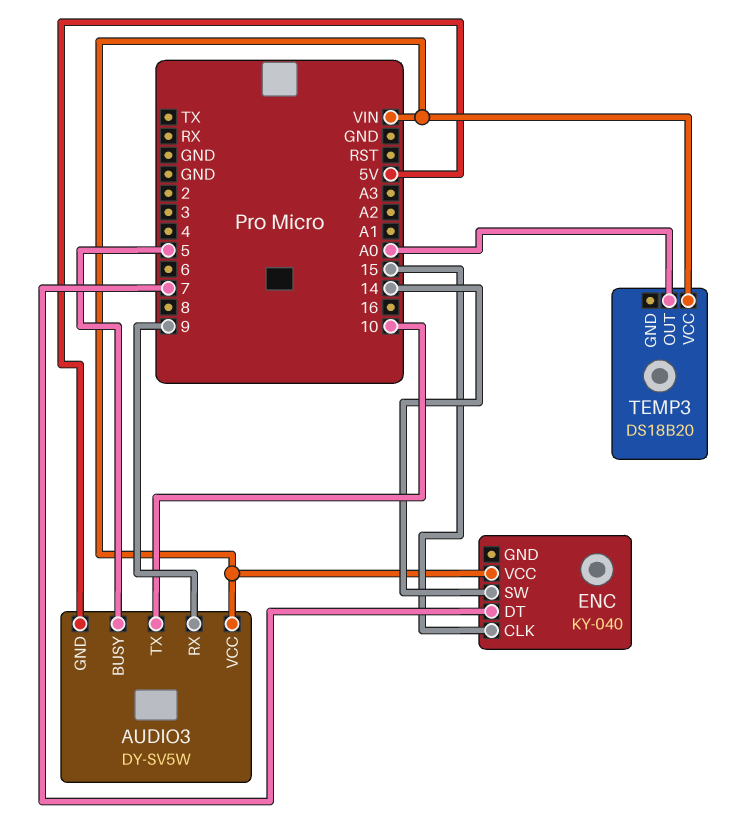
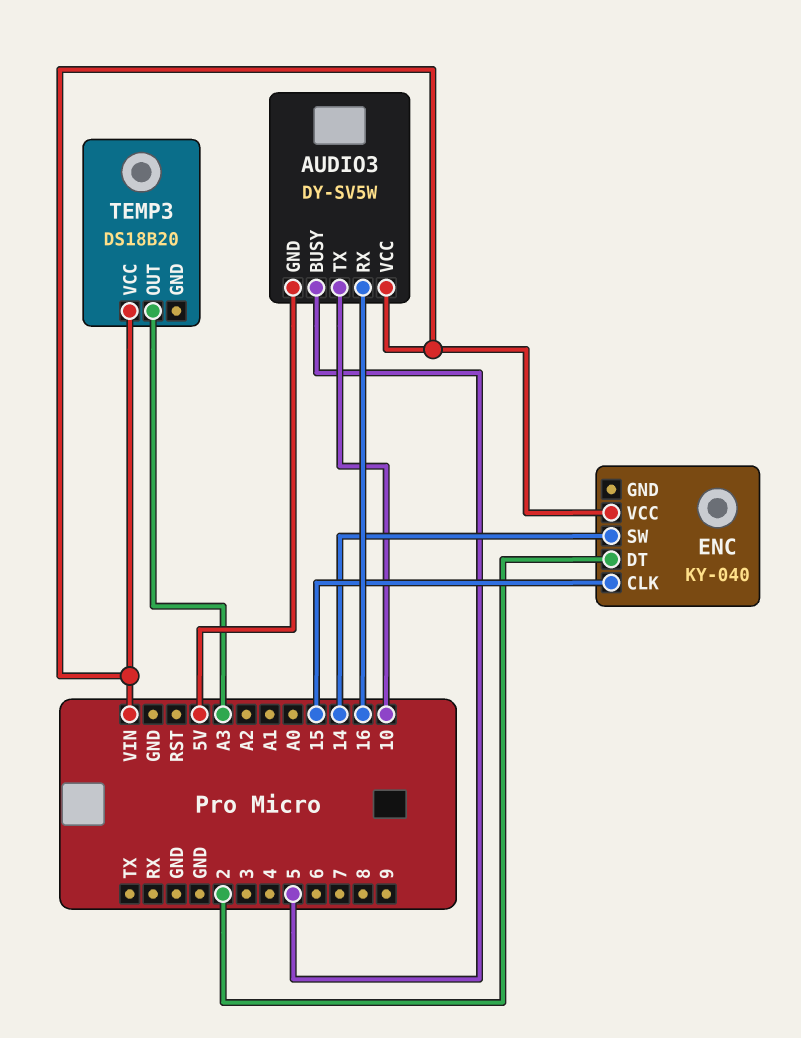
AUDIO3 pin RX: 9 -> 16
ENC pin DT: 7 -> 2
TEMP3 pin OUT: A0 -> A3

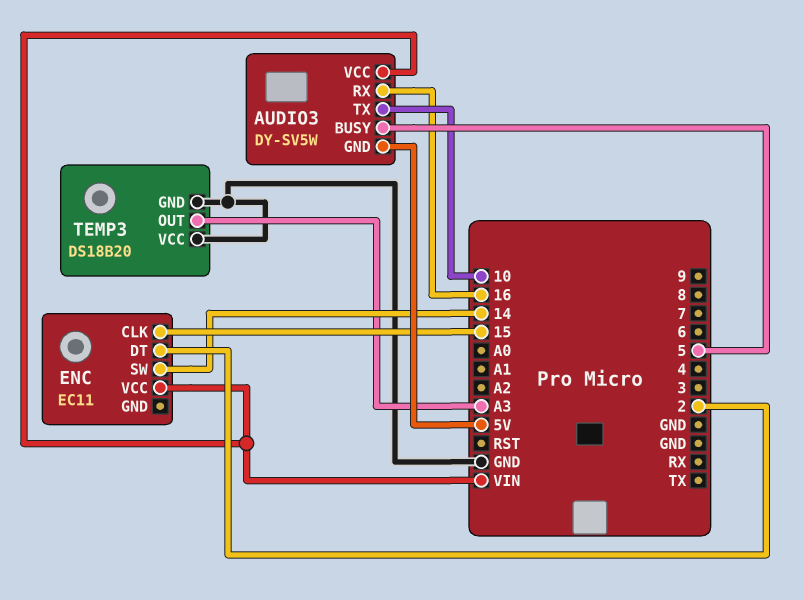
ENC: KY-040 -> EC11
TEMP3 pin GND: none -> GND
TEMP3 pin VCC: VIN -> GND

